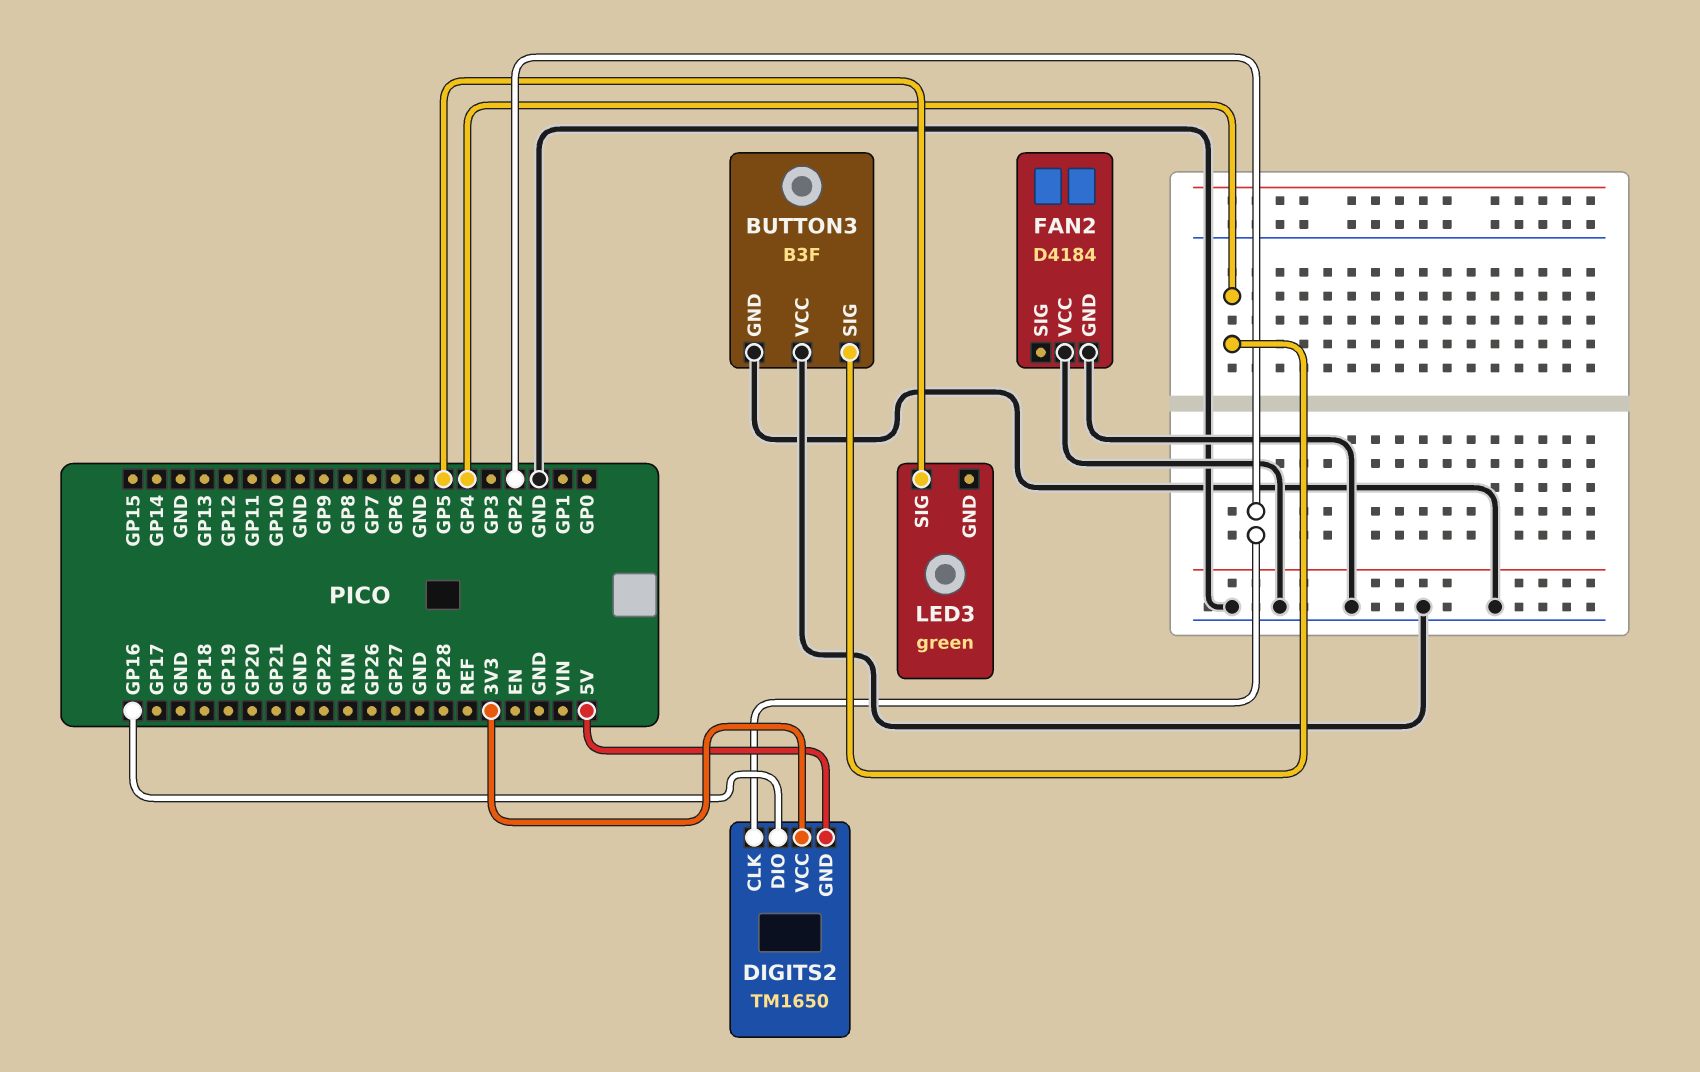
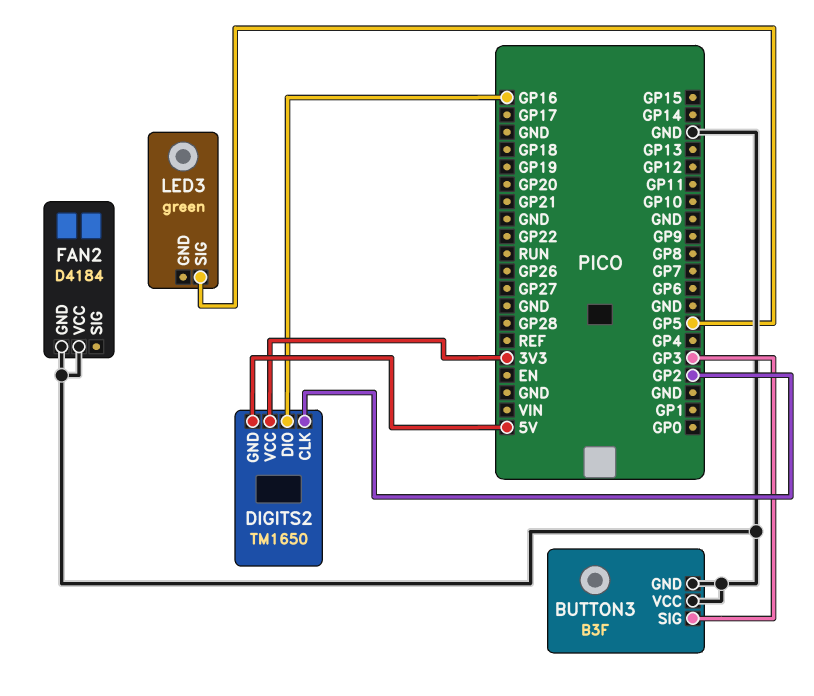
BUTTON3 pin SIG: GP4 -> GP3

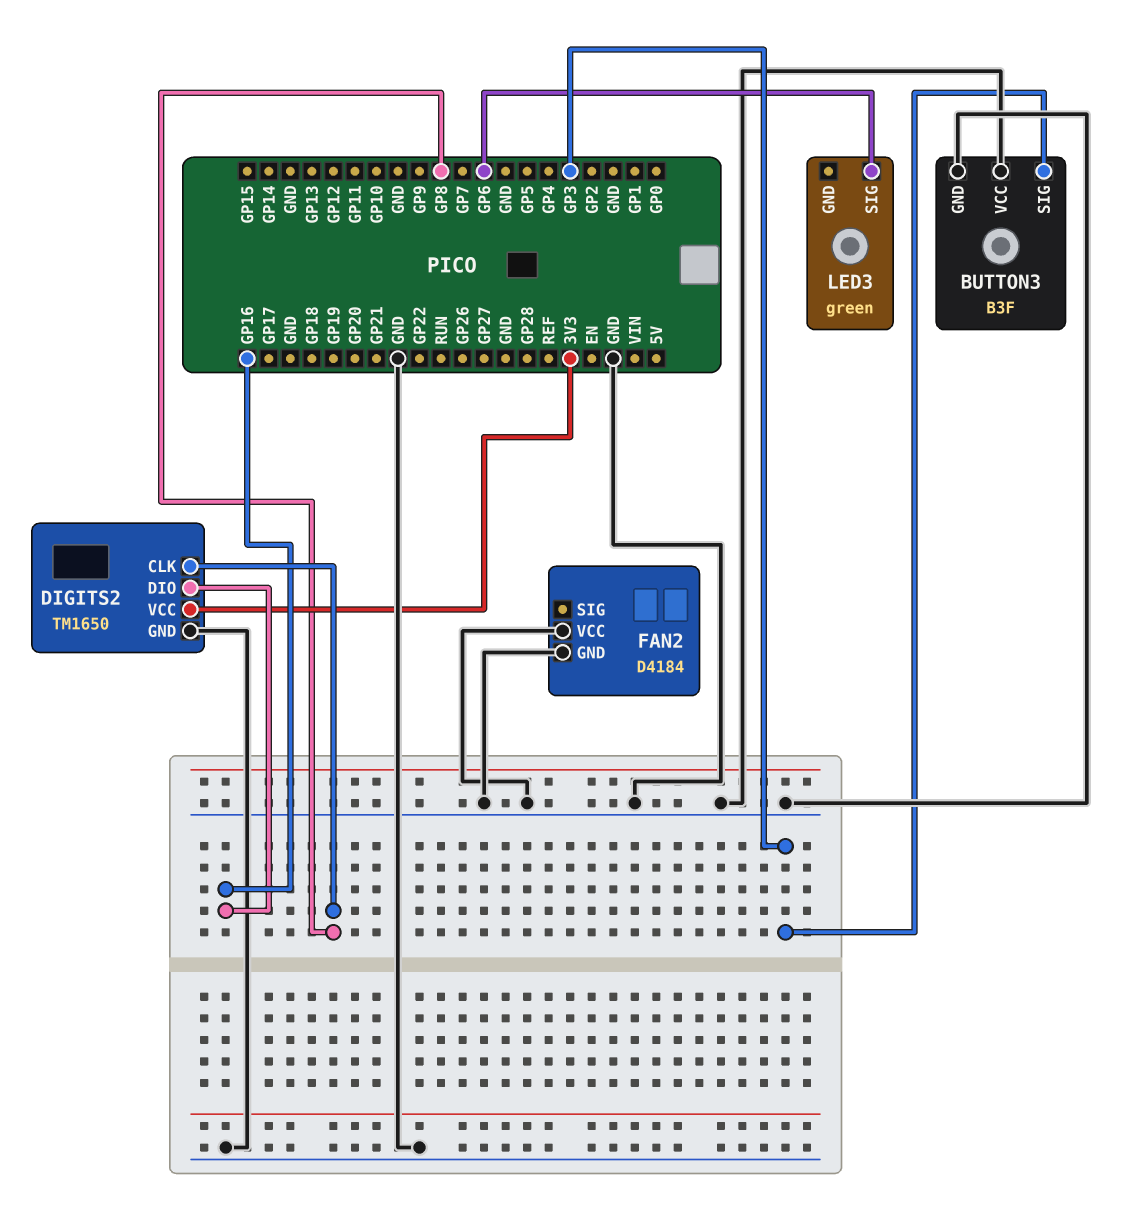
DIGITS2 pin CLK: GP2 -> GP8
DIGITS2 pin GND: 5V -> GND
LED3 pin SIG: GP5 -> GP6

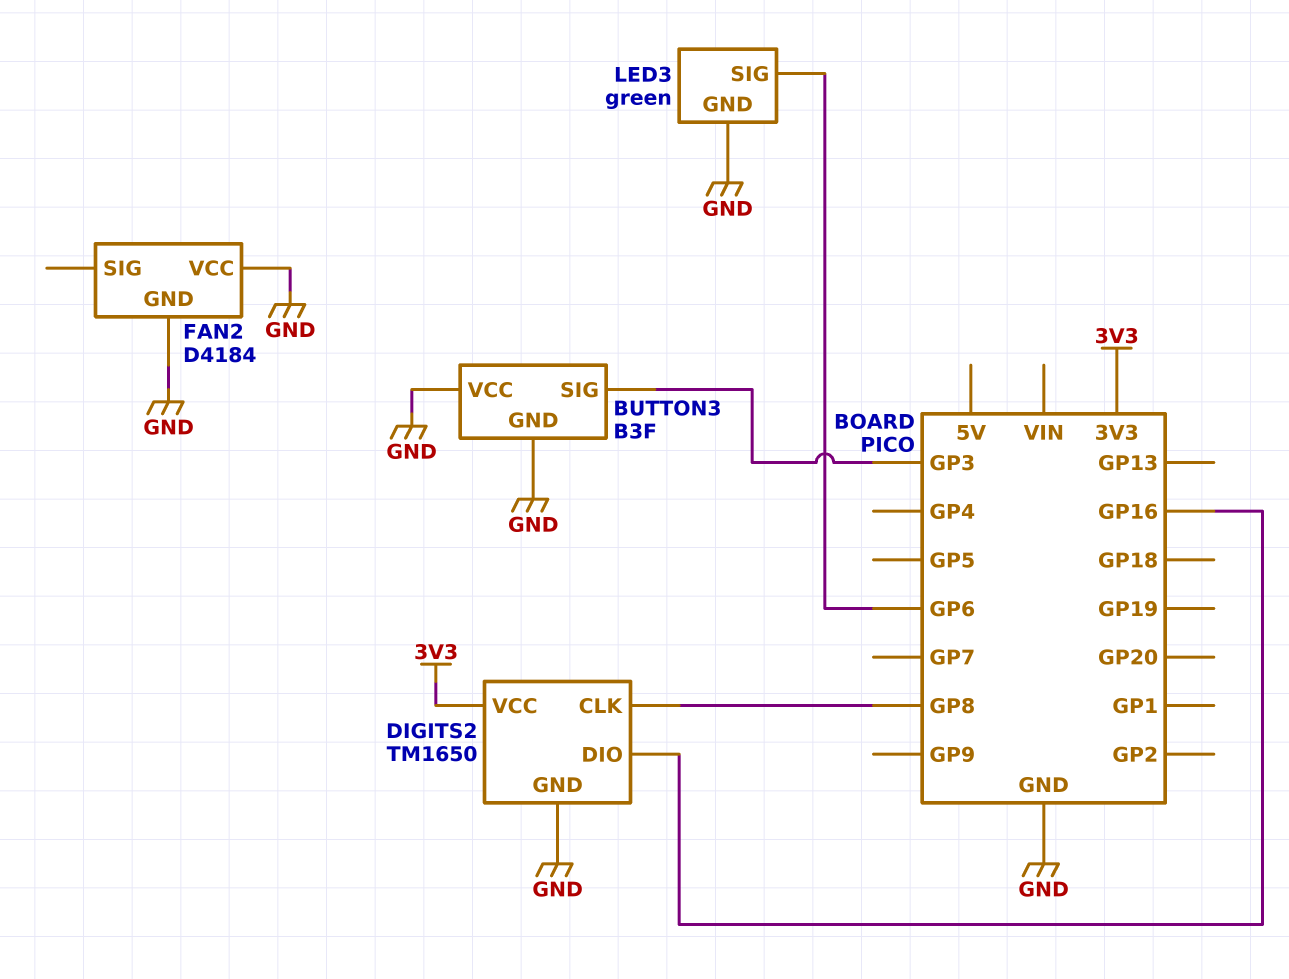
LED3 pin GND: none -> GND

